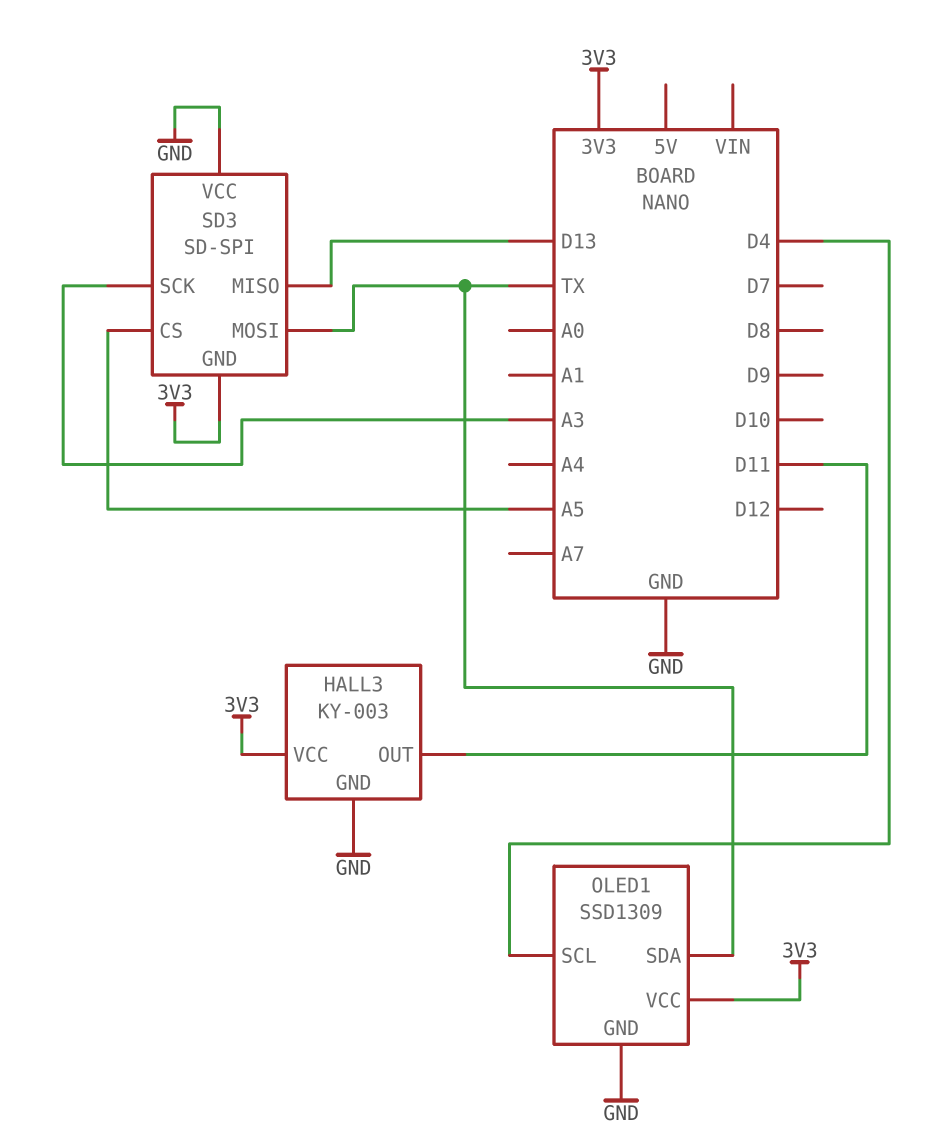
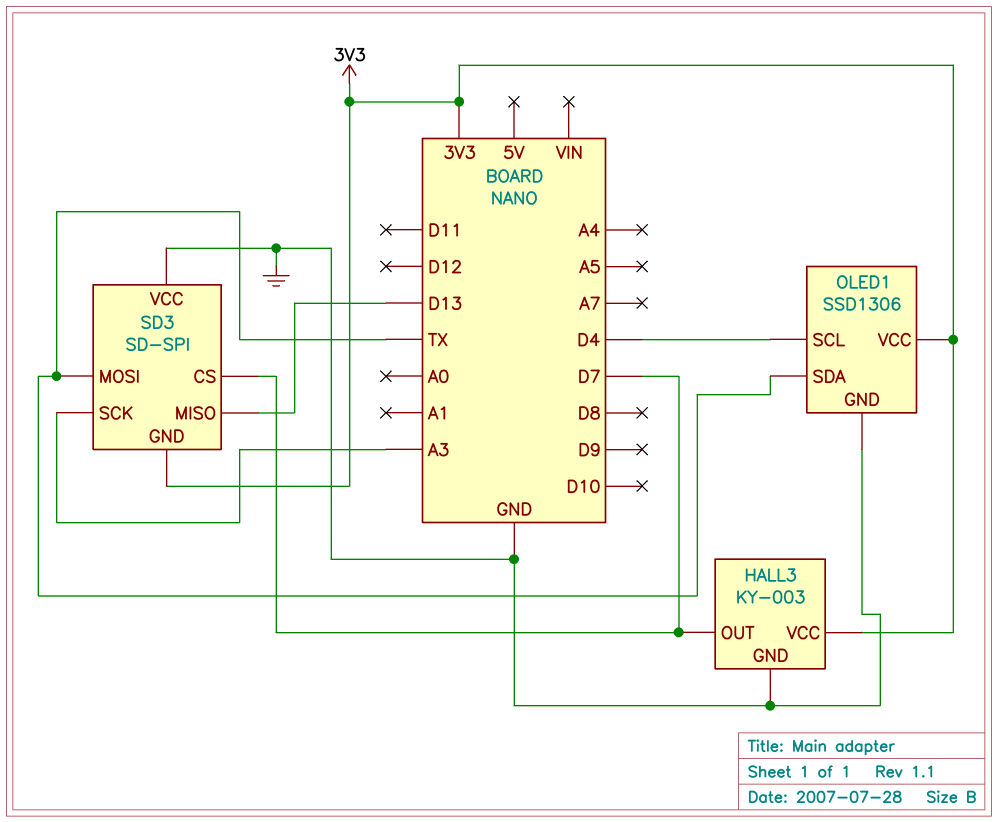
HALL3 pin OUT: D11 -> D7
OLED1: SSD1309 -> SSD1306
SD3 pin CS: A5 -> D7

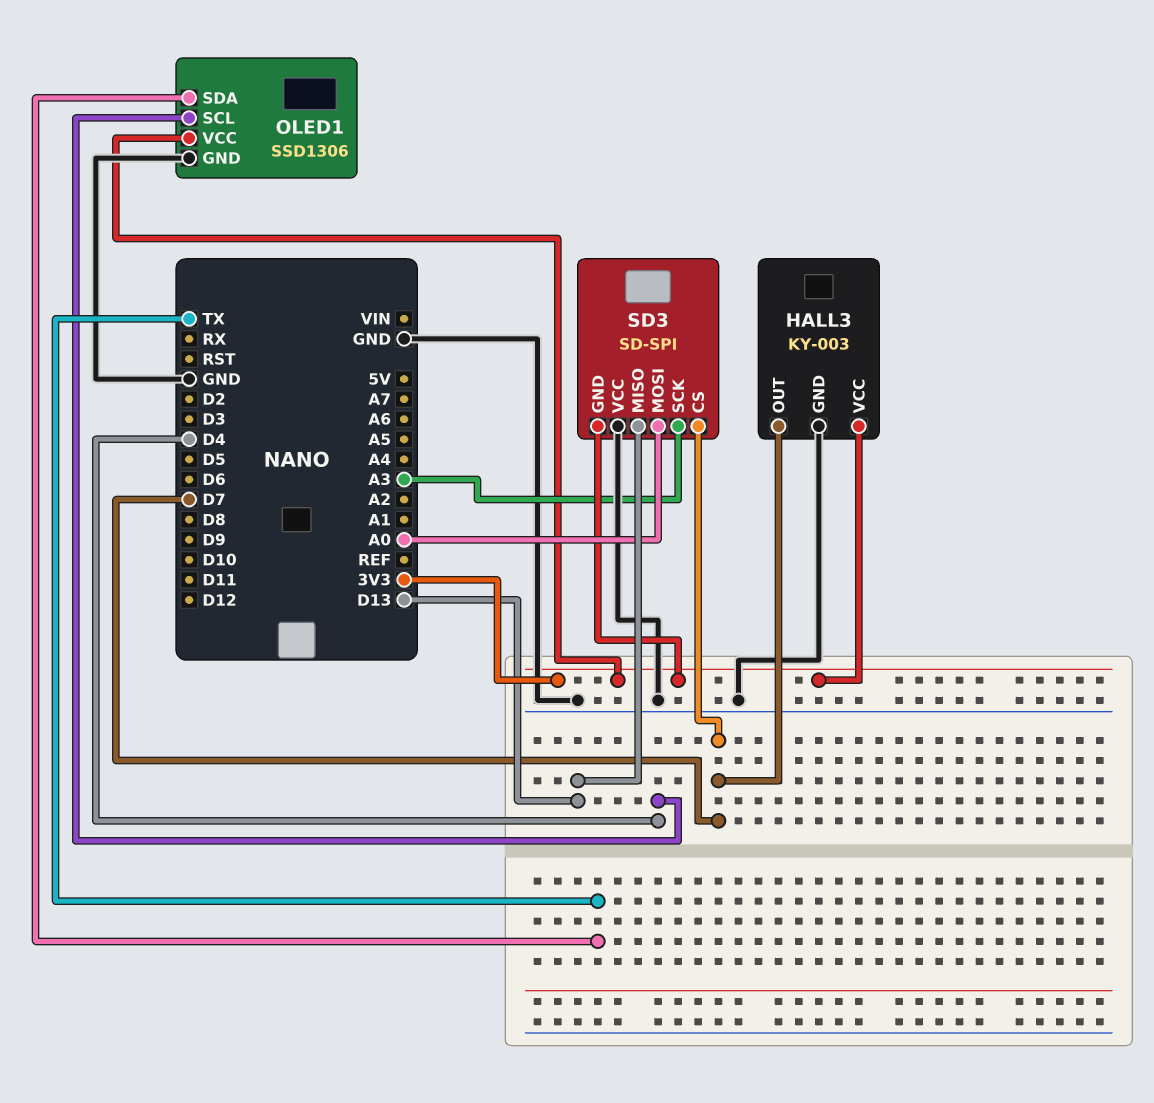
SD3 pin MOSI: TX -> A0

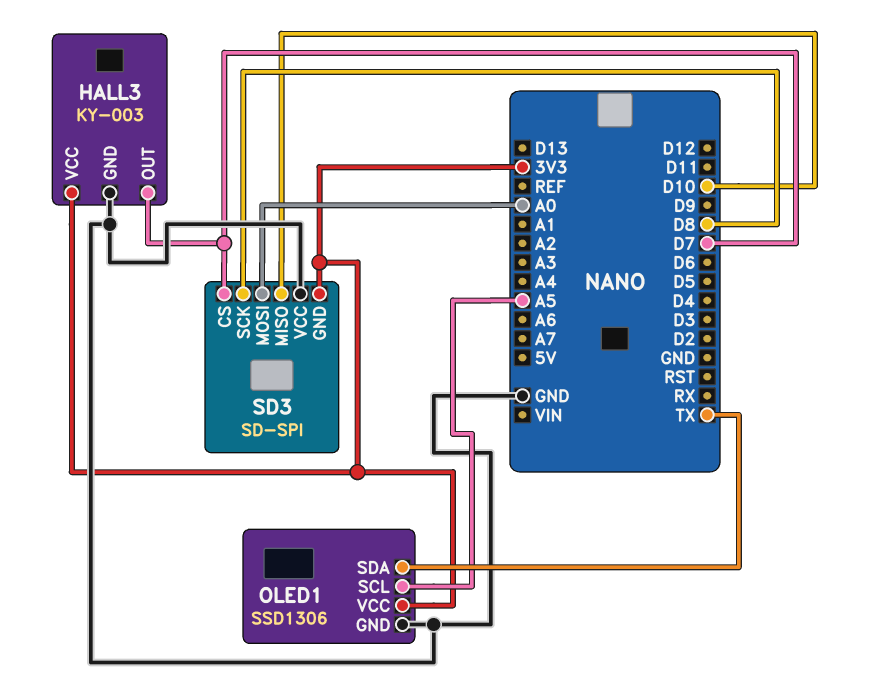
OLED1 pin SCL: D4 -> A5
SD3 pin MISO: D13 -> D10
SD3 pin SCK: A3 -> D8

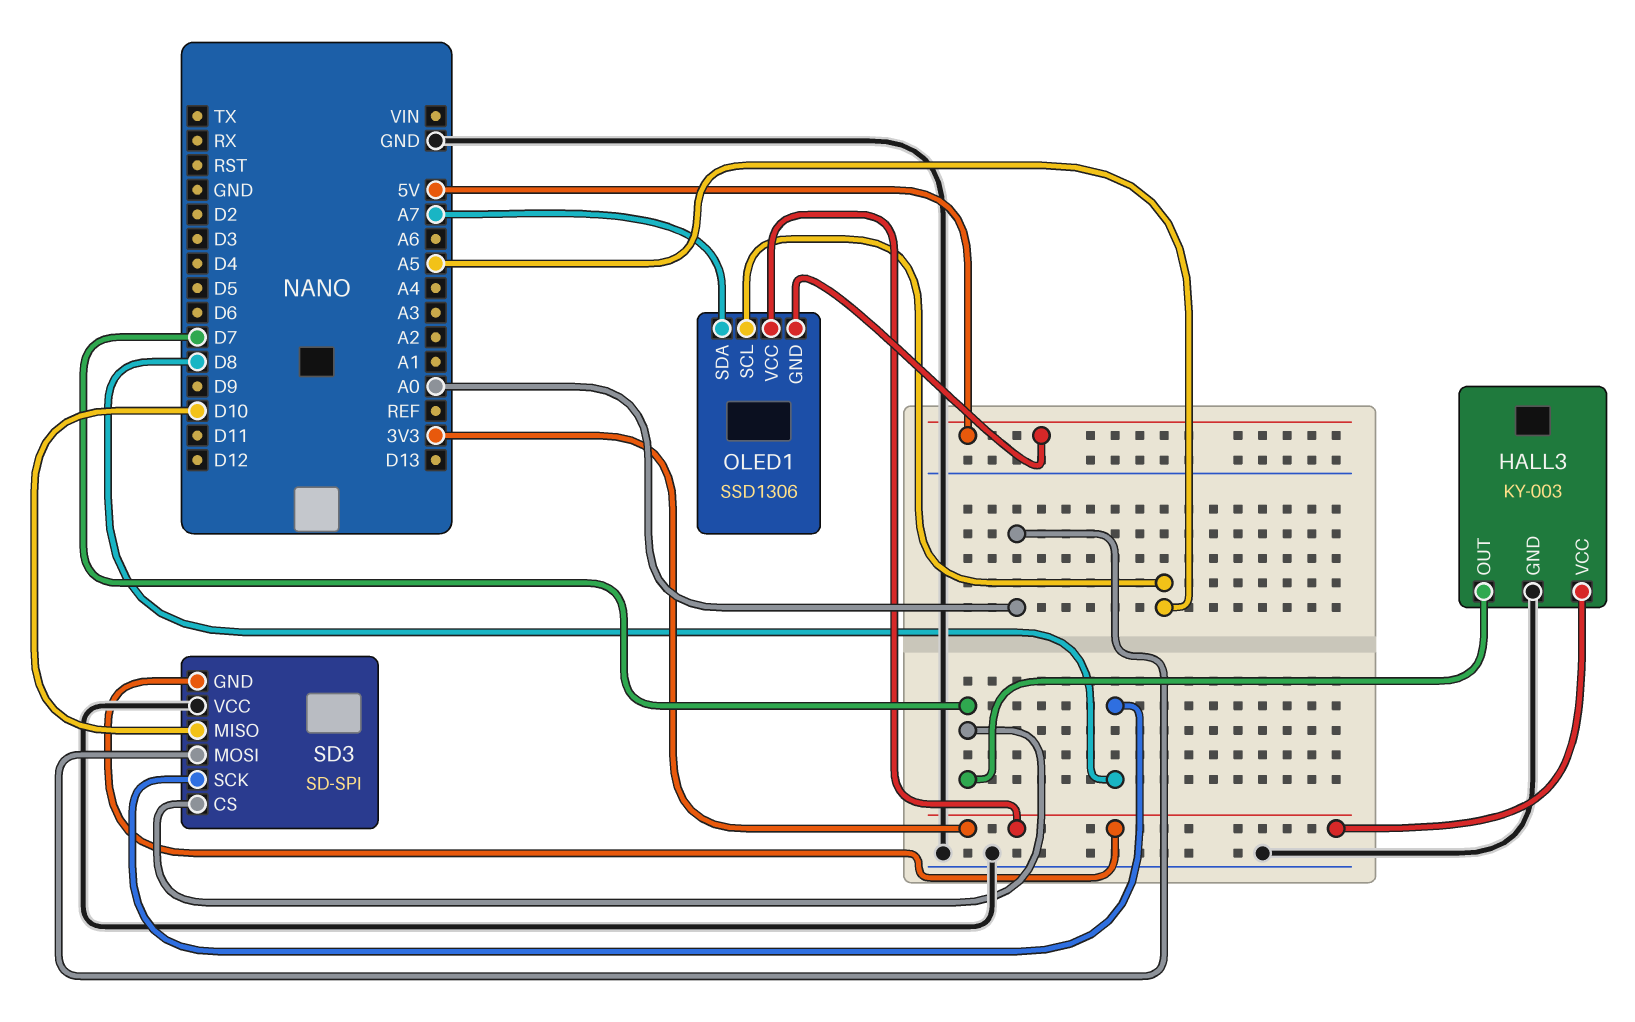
OLED1 pin GND: GND -> 5V
OLED1 pin SDA: TX -> A7

